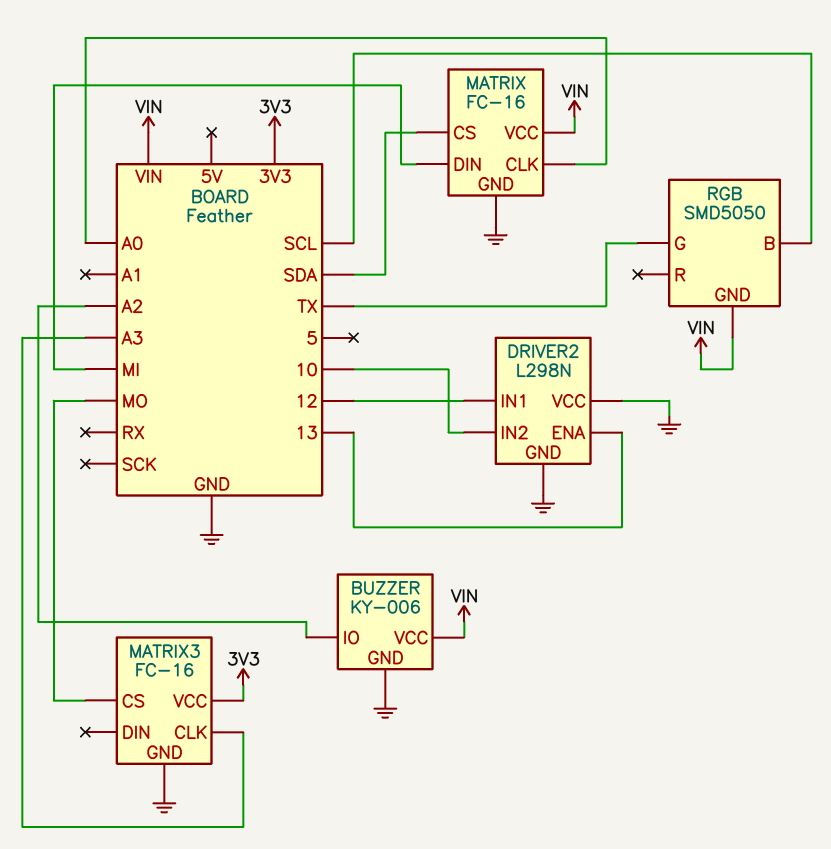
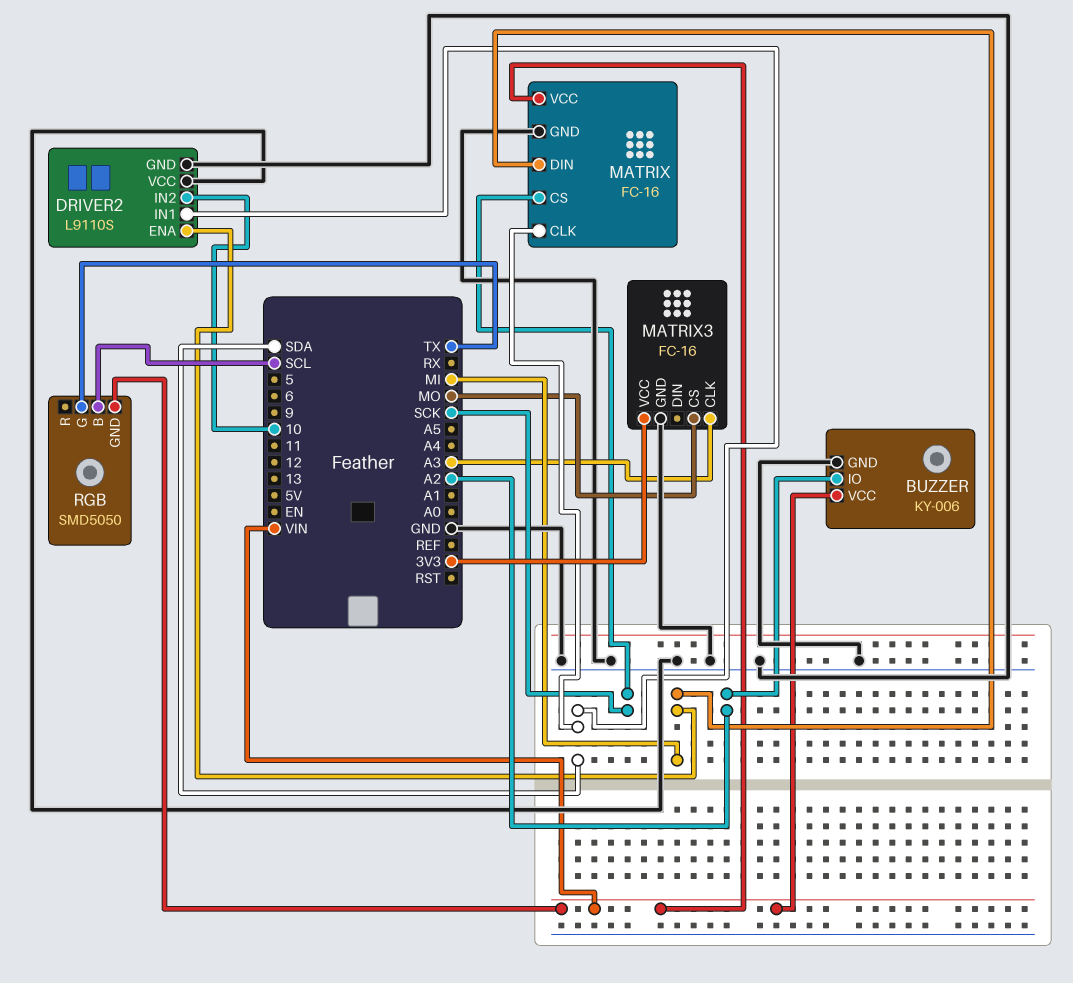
DRIVER2: L298N -> L9110S
DRIVER2 pin ENA: 13 -> MI
DRIVER2 pin IN1: 12 -> SDA
MATRIX pin CLK: A0 -> SDA
MATRIX pin CS: SDA -> SCK

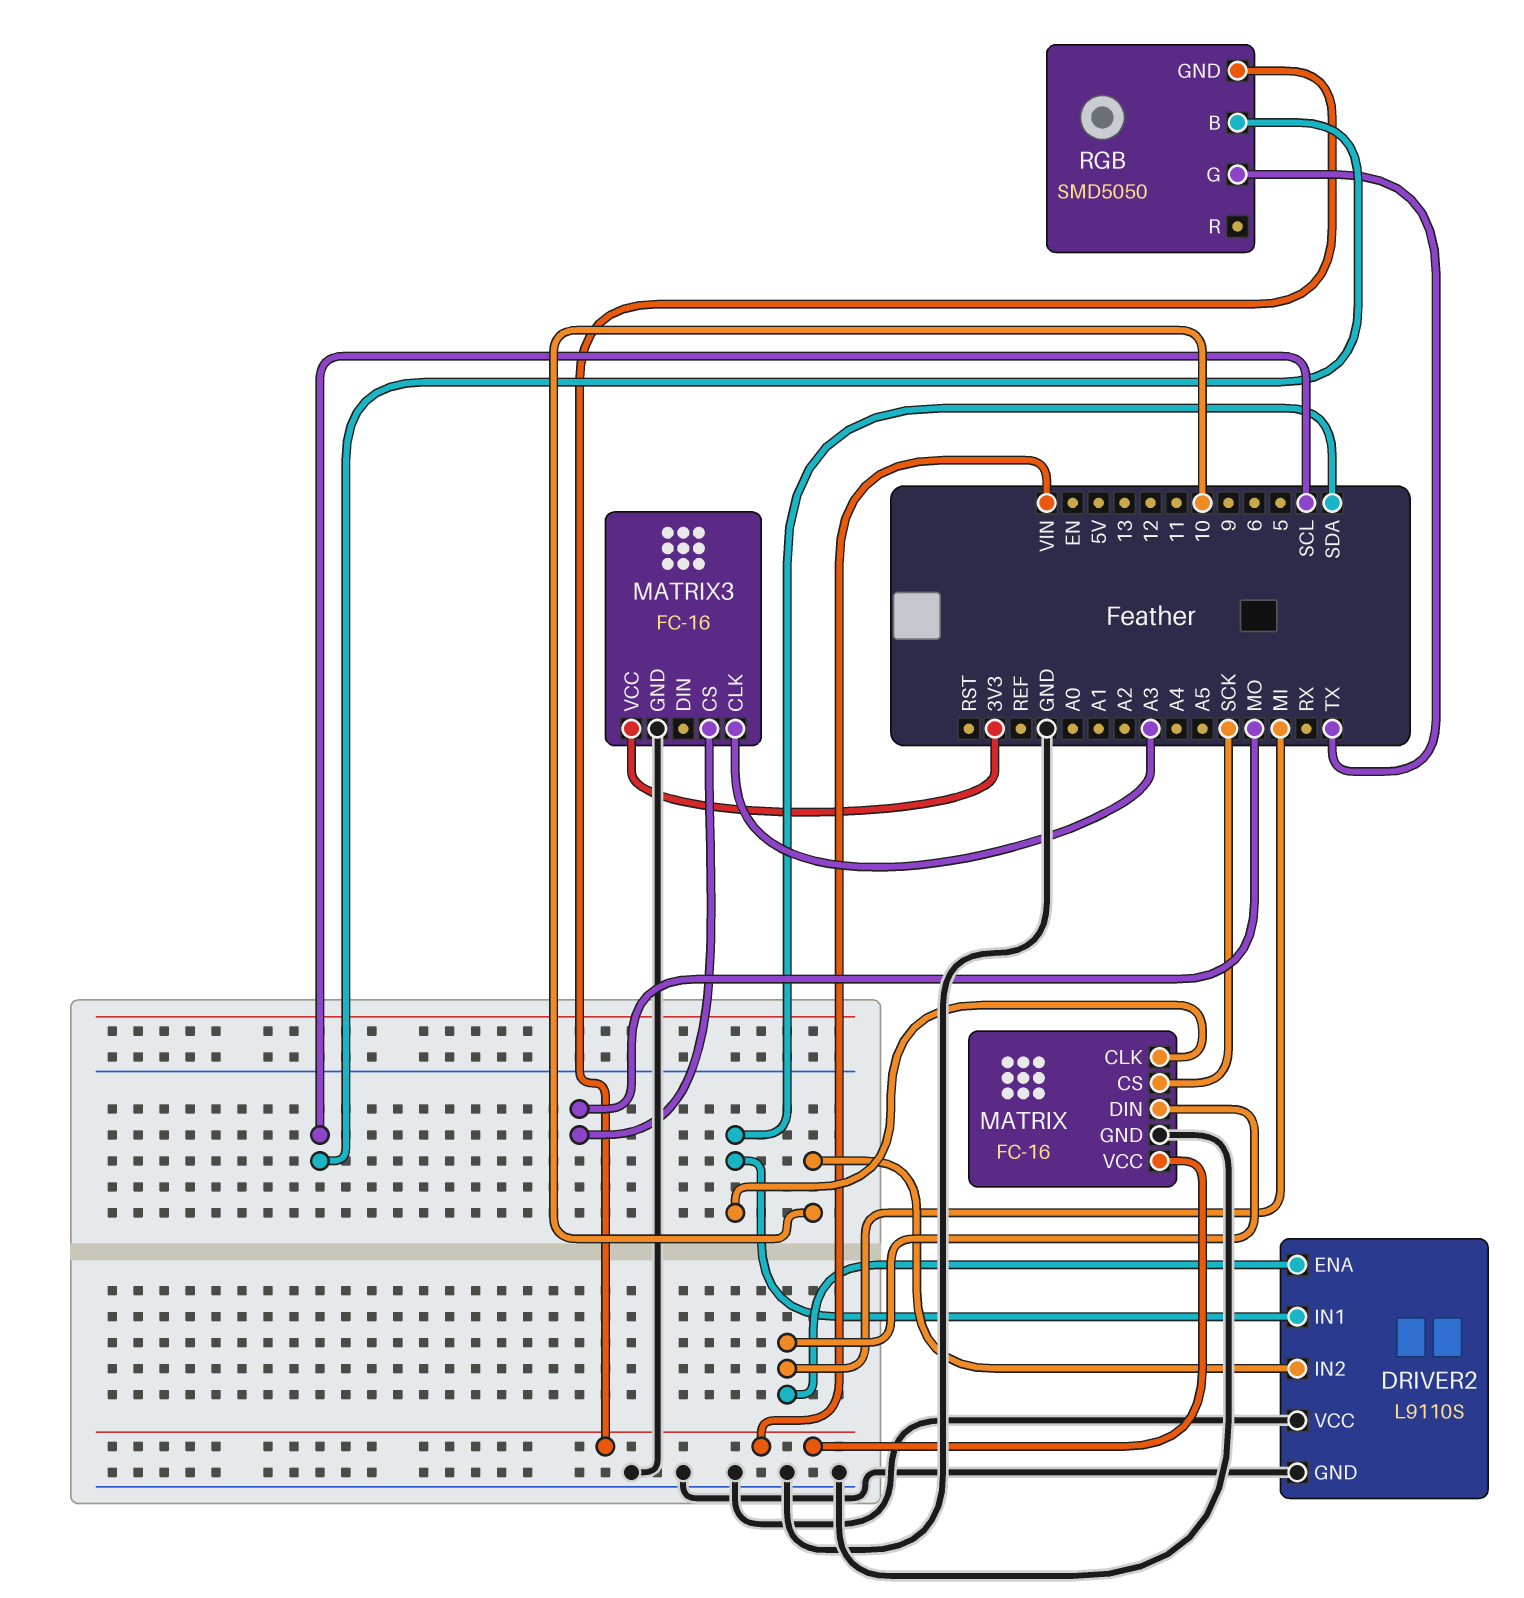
BUZZER: KY-006 -> none
BUZZER pin GND: GND -> none
BUZZER pin IO: A2 -> none
BUZZER pin VCC: VIN -> none

